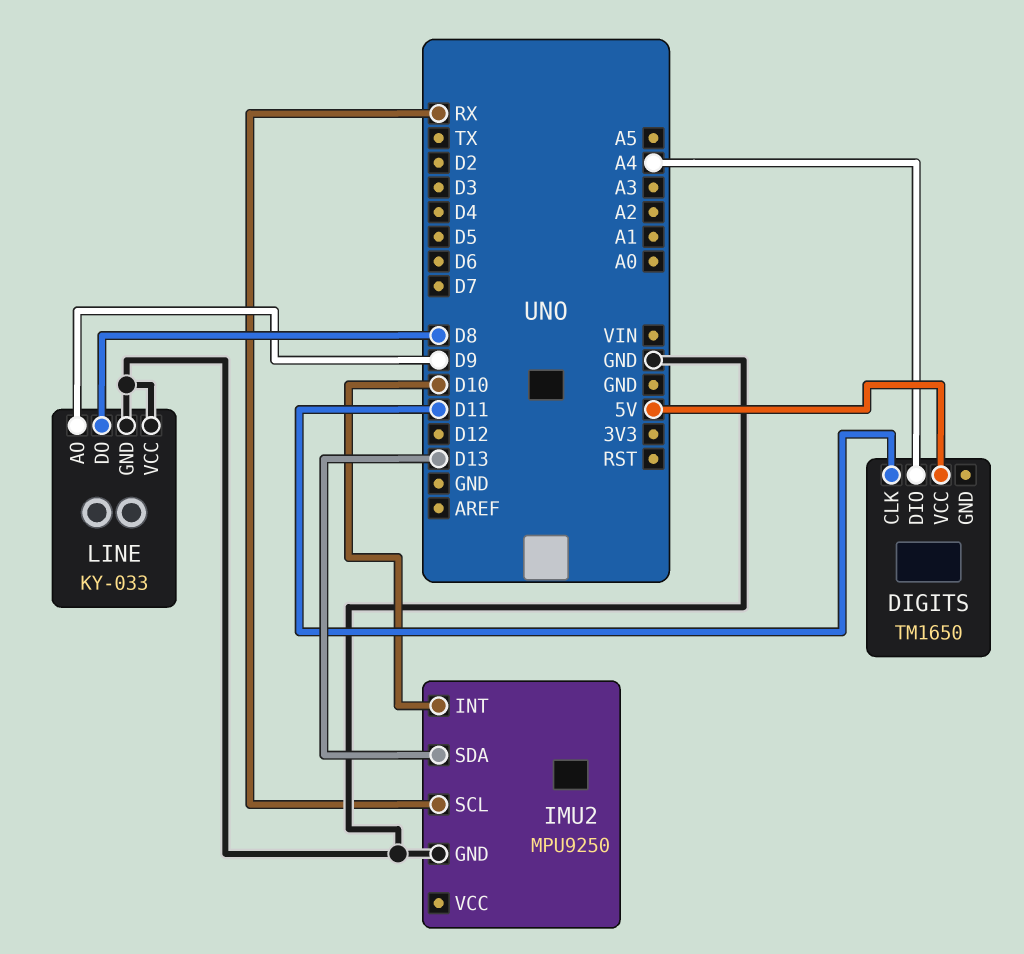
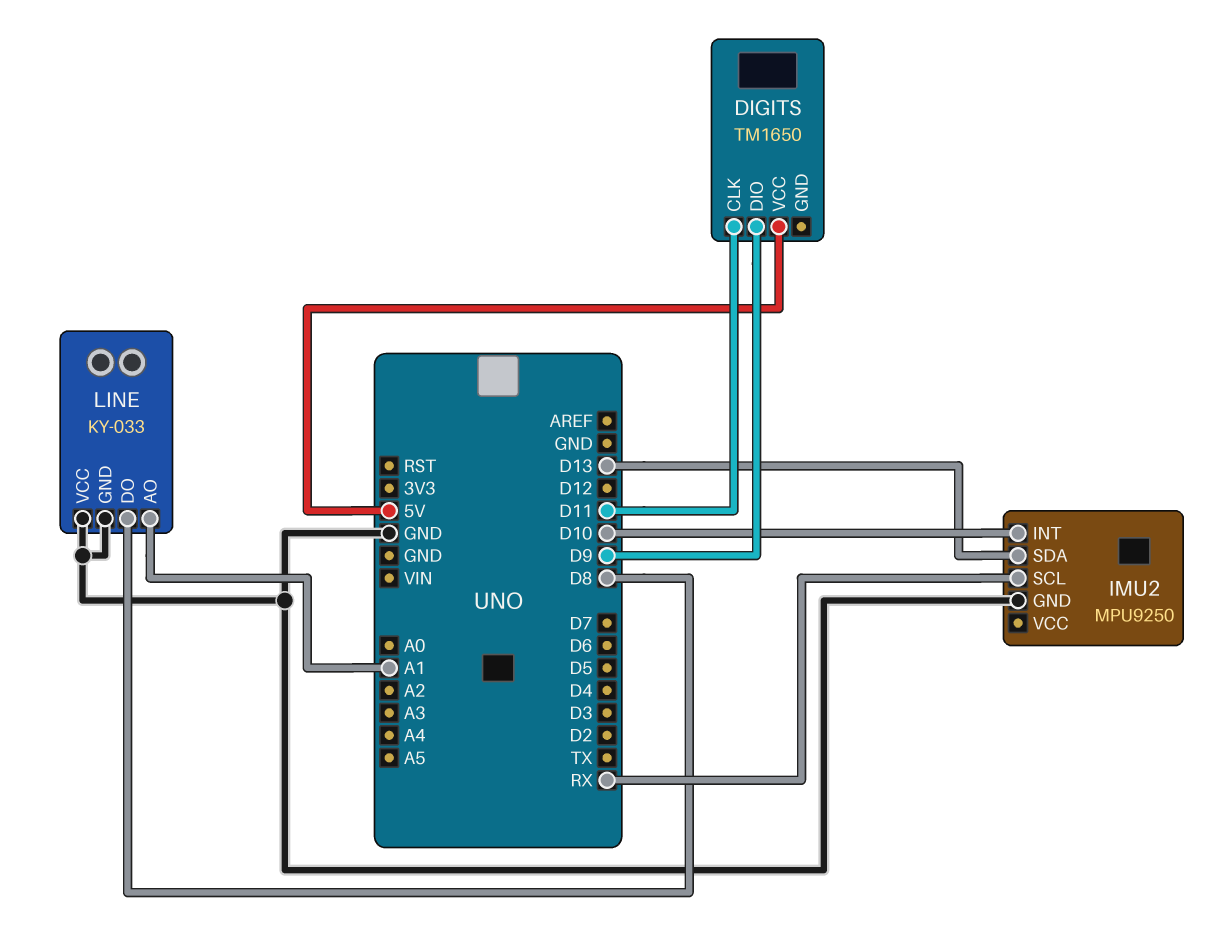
DIGITS pin DIO: A4 -> D9
LINE pin AO: D9 -> A1

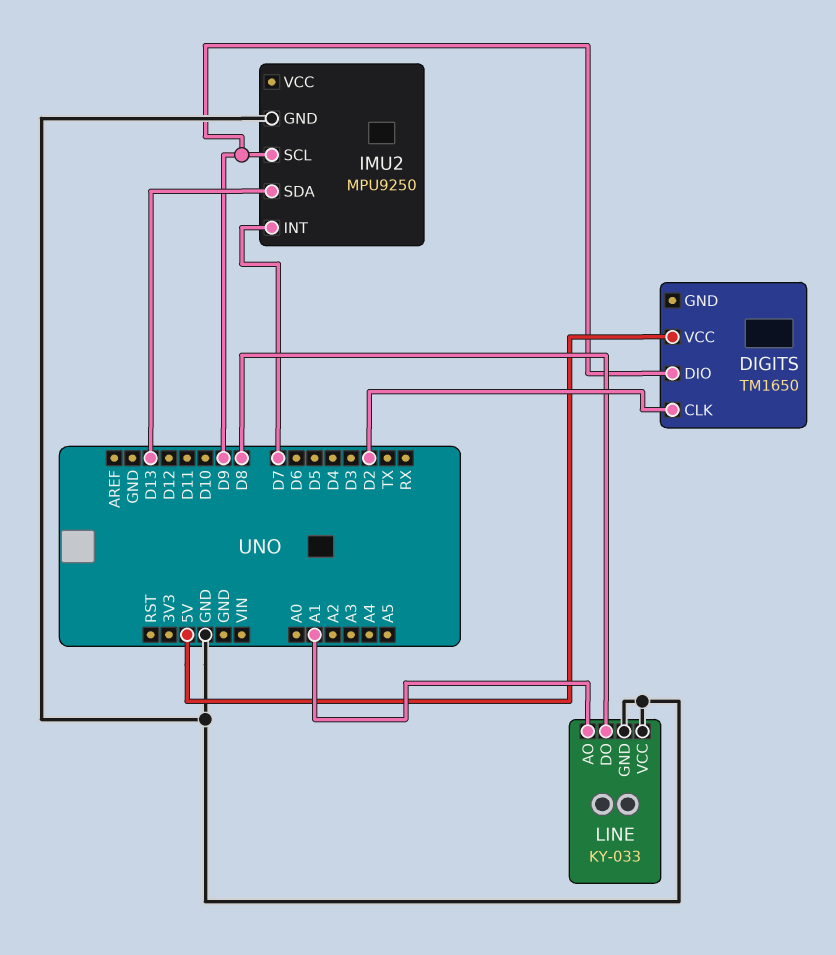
DIGITS pin CLK: D11 -> D2
IMU2 pin INT: D10 -> D7
IMU2 pin SCL: RX -> D9

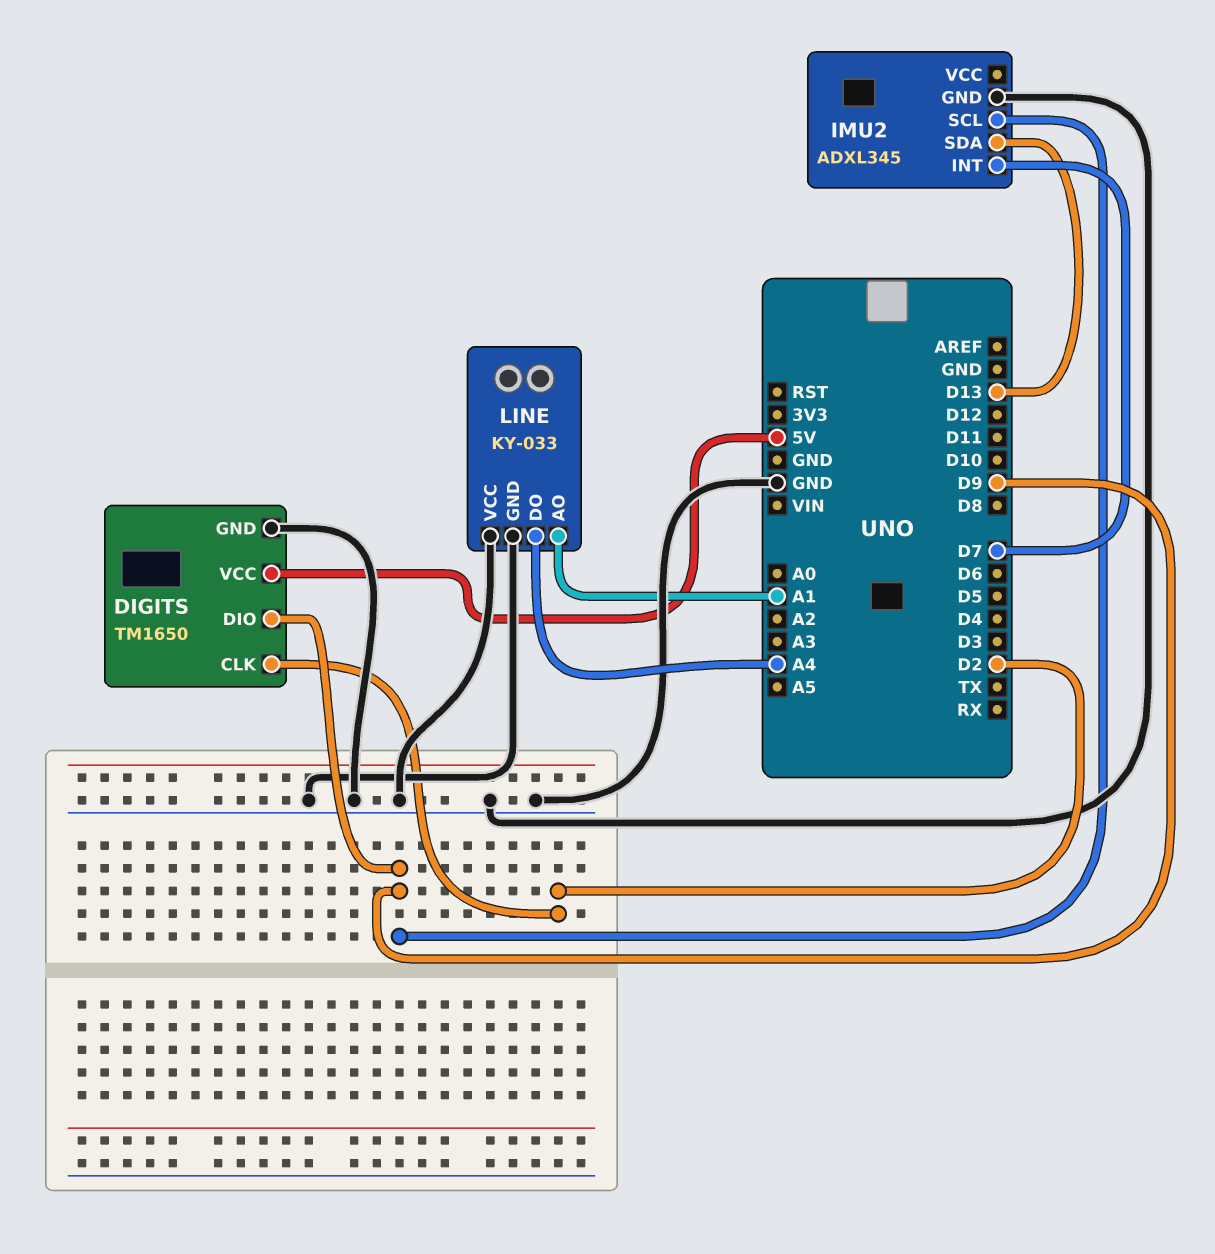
DIGITS pin GND: none -> GND
IMU2: MPU9250 -> ADXL345
LINE pin DO: D8 -> A4

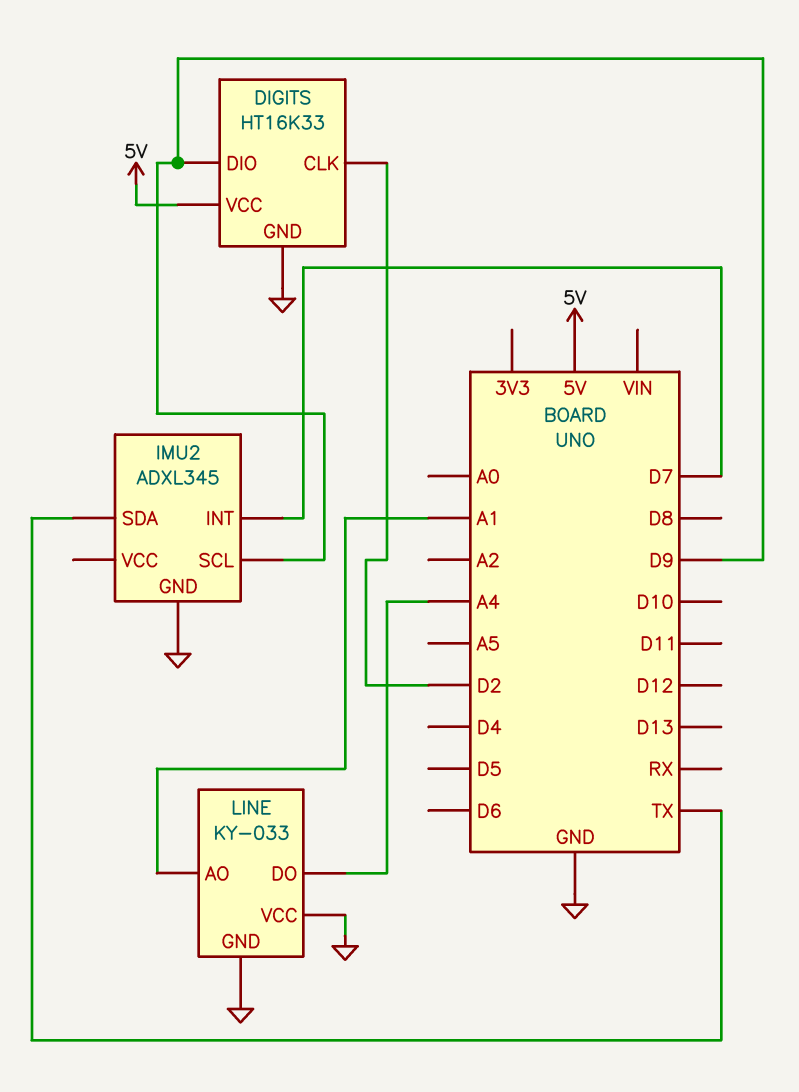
DIGITS: TM1650 -> HT16K33
IMU2 pin SDA: D13 -> TX

